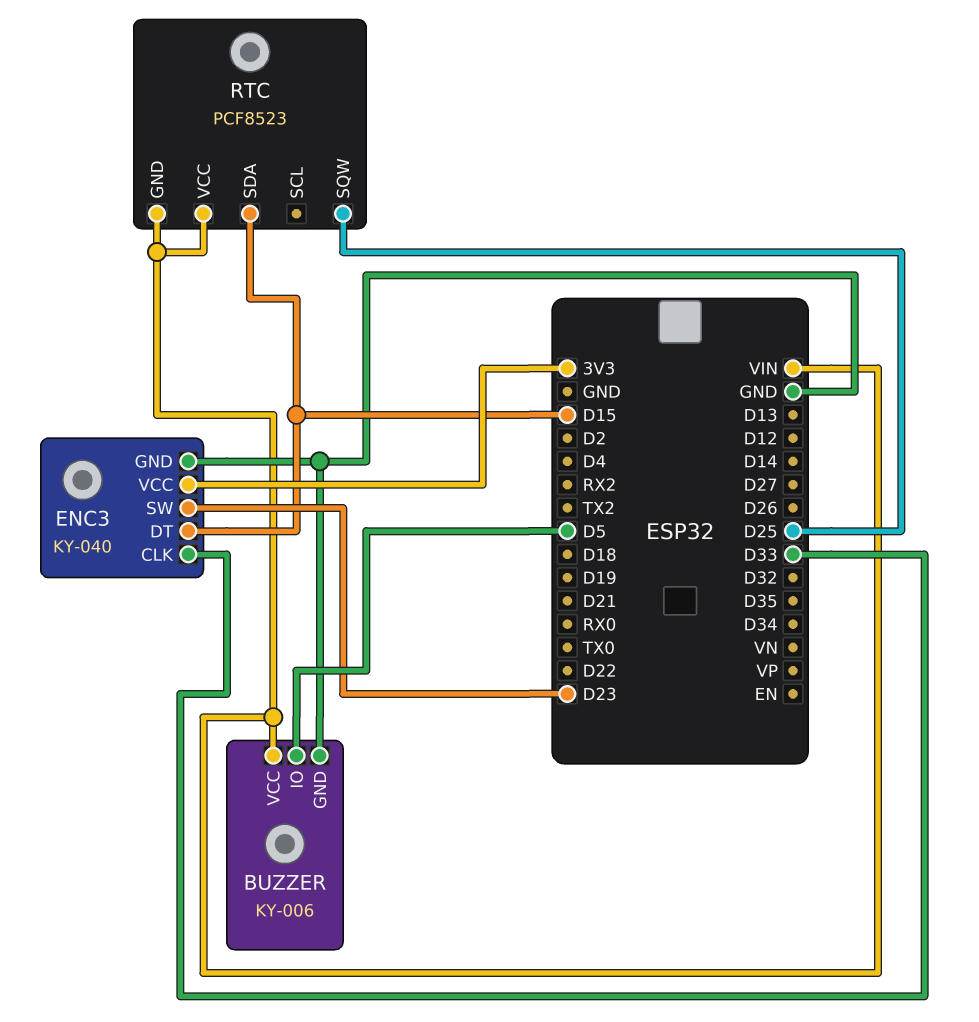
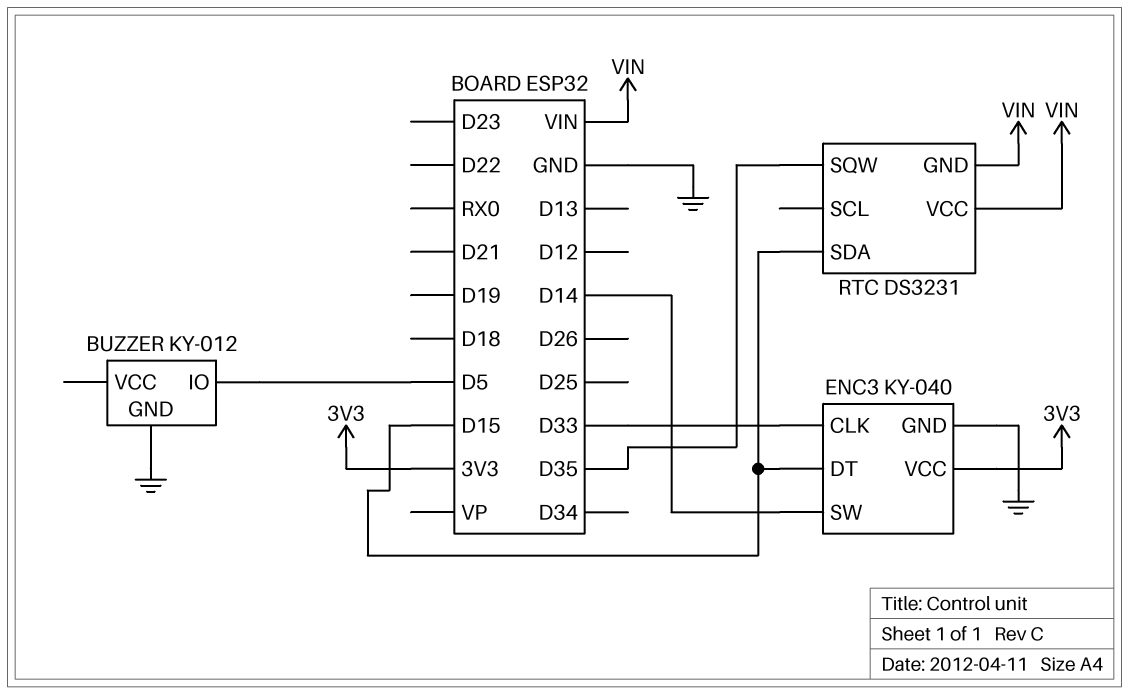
BUZZER: KY-006 -> KY-012
BUZZER pin VCC: VIN -> none
ENC3 pin SW: D23 -> D14
RTC: PCF8523 -> DS3231
RTC pin SQW: D25 -> D35

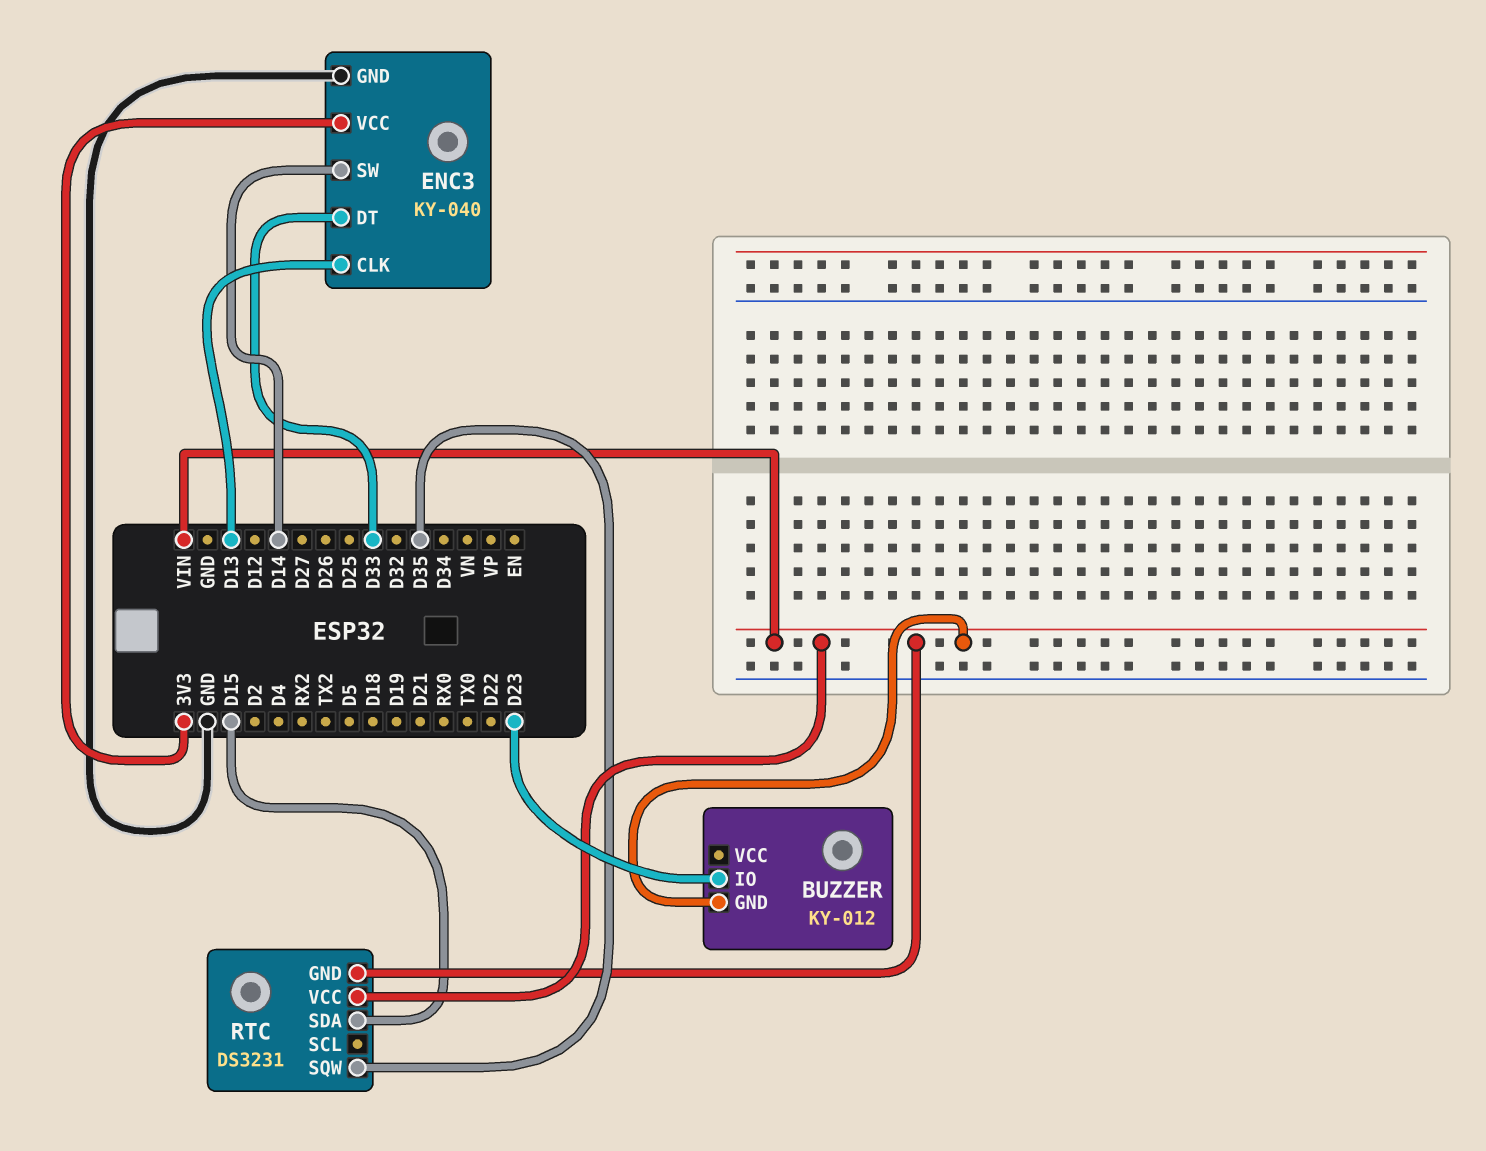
BUZZER pin GND: GND -> VIN
BUZZER pin IO: D5 -> D23
ENC3 pin CLK: D33 -> D13
ENC3 pin DT: D15 -> D33

